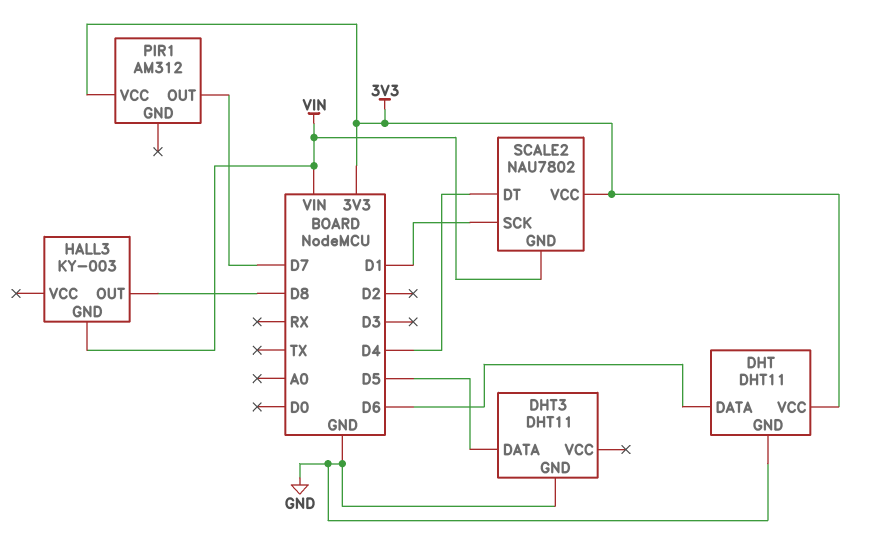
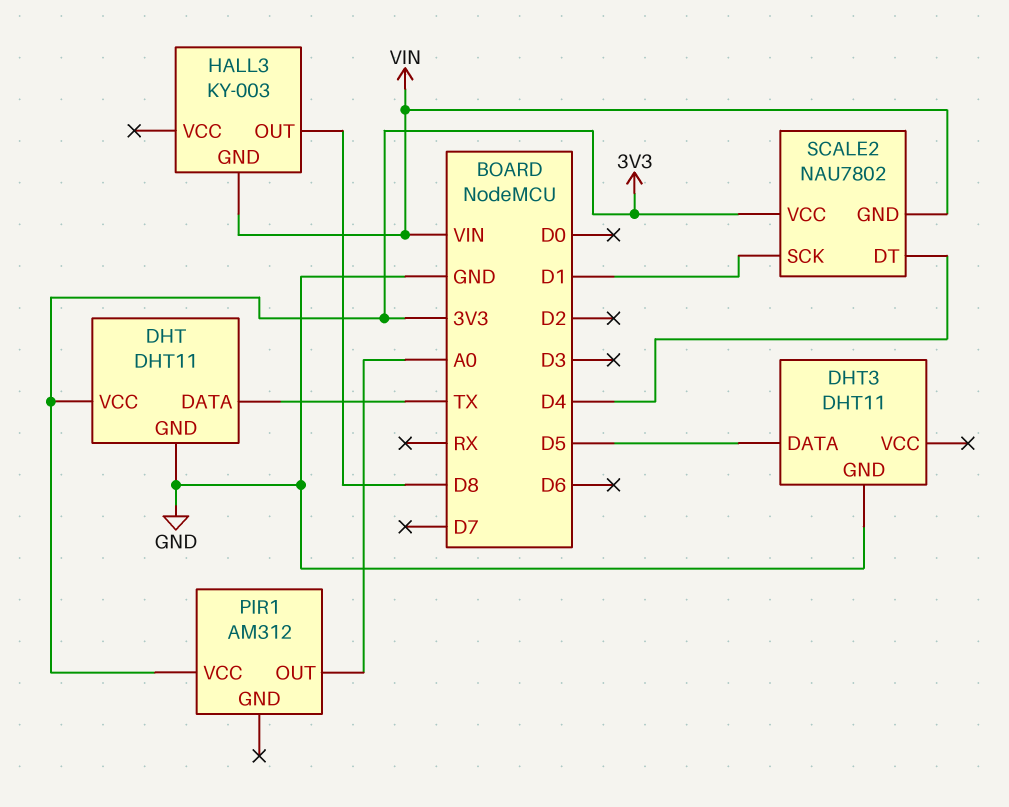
DHT pin DATA: D6 -> TX
PIR1 pin OUT: D7 -> A0

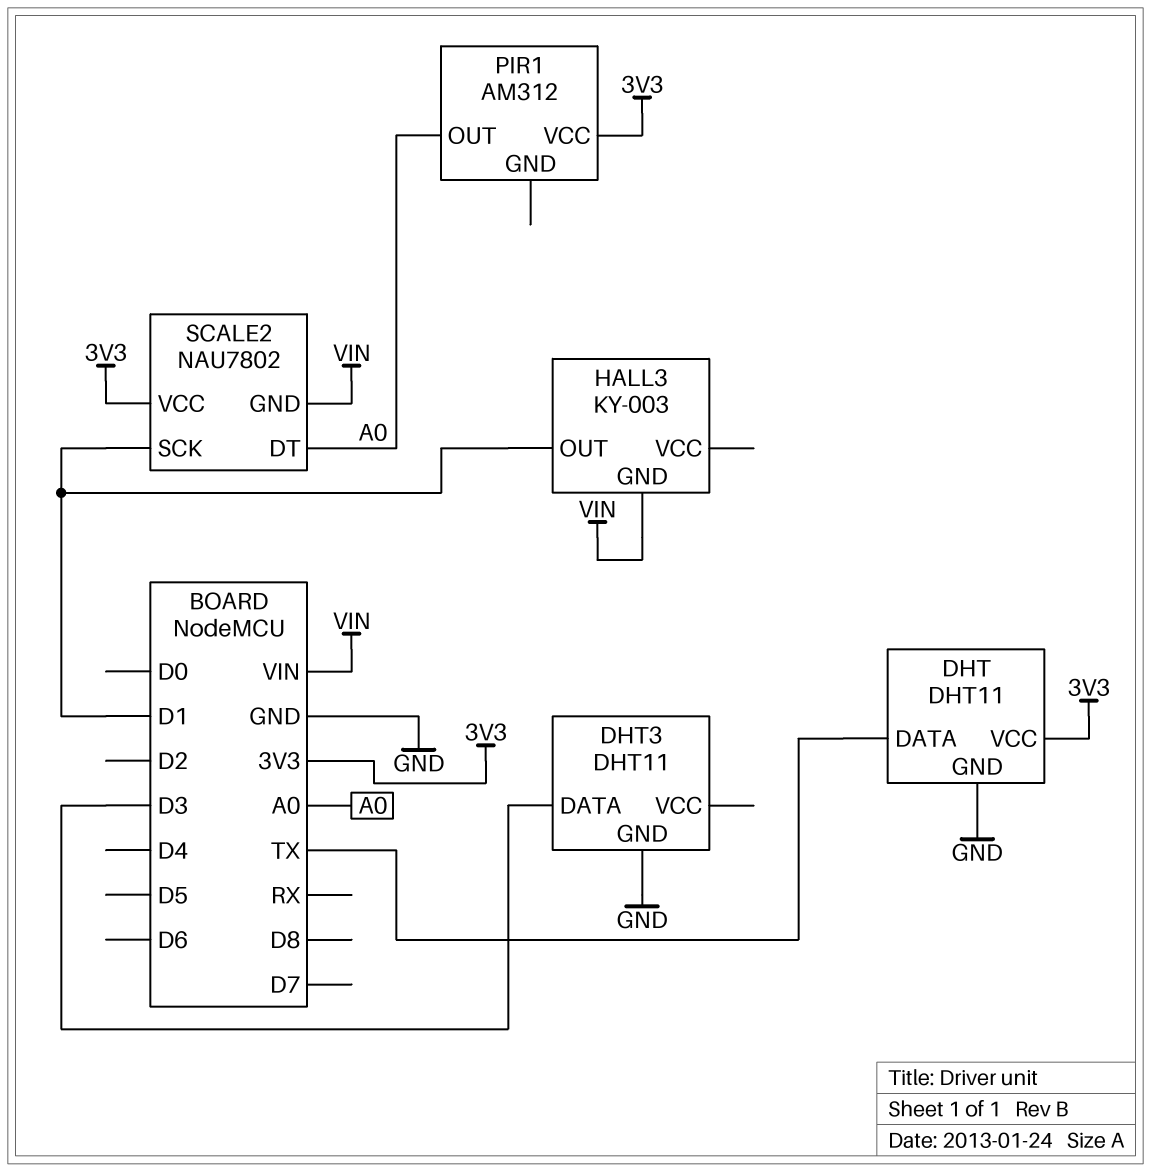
DHT3 pin DATA: D5 -> D3
HALL3 pin OUT: D8 -> D1
SCALE2 pin DT: D4 -> A0

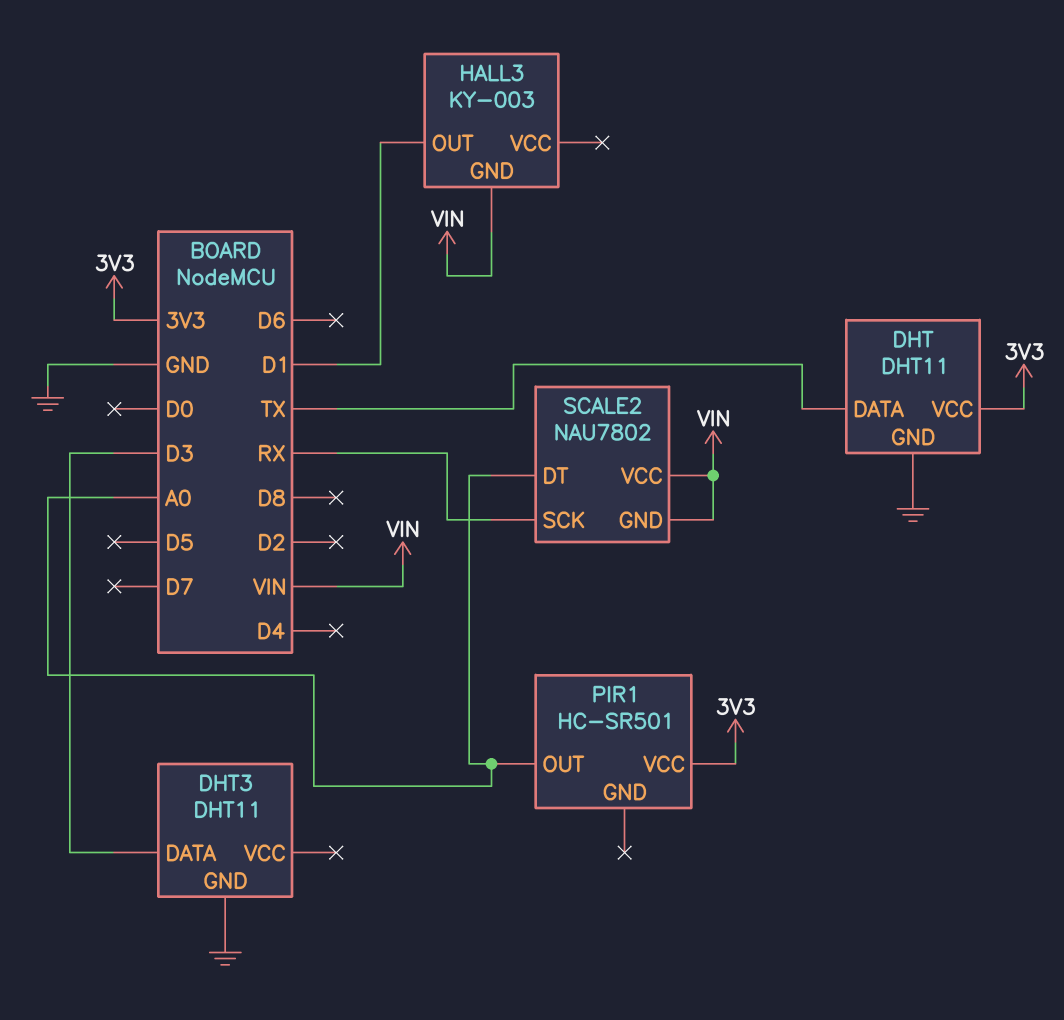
PIR1: AM312 -> HC-SR501
SCALE2 pin SCK: D1 -> RX
SCALE2 pin VCC: 3V3 -> VIN

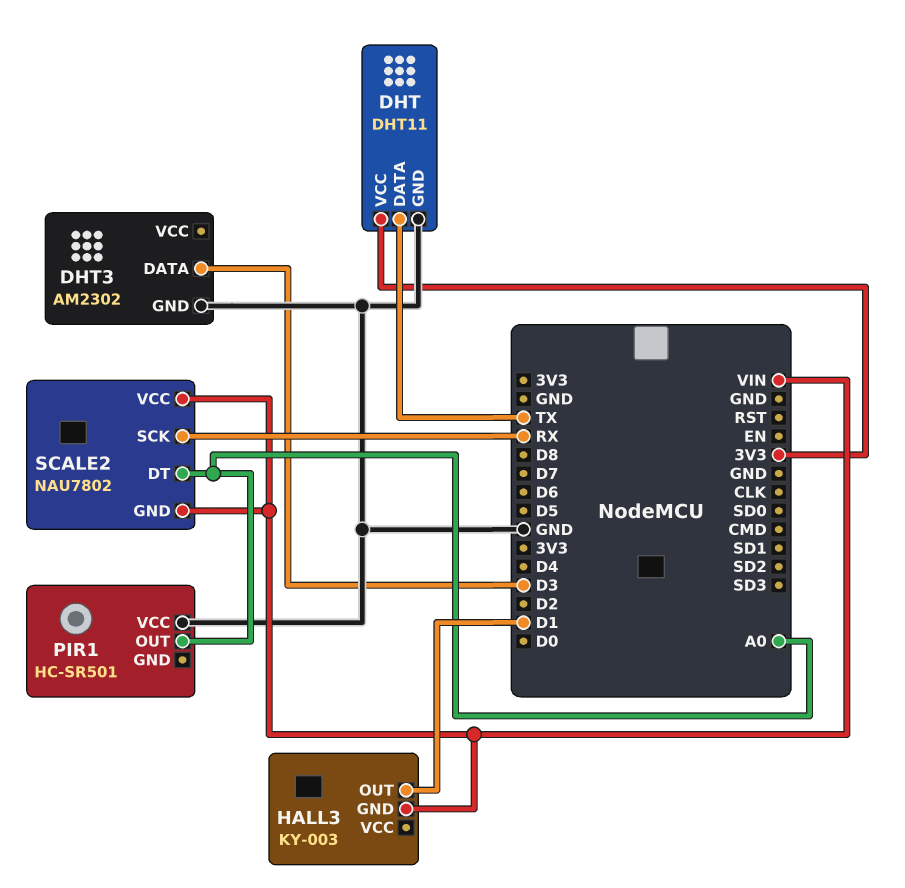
DHT3: DHT11 -> AM2302
PIR1 pin VCC: 3V3 -> GND

